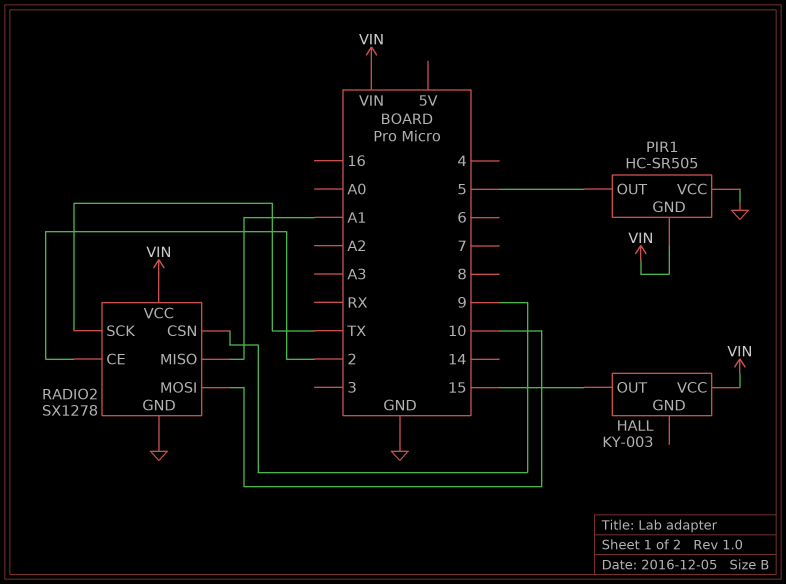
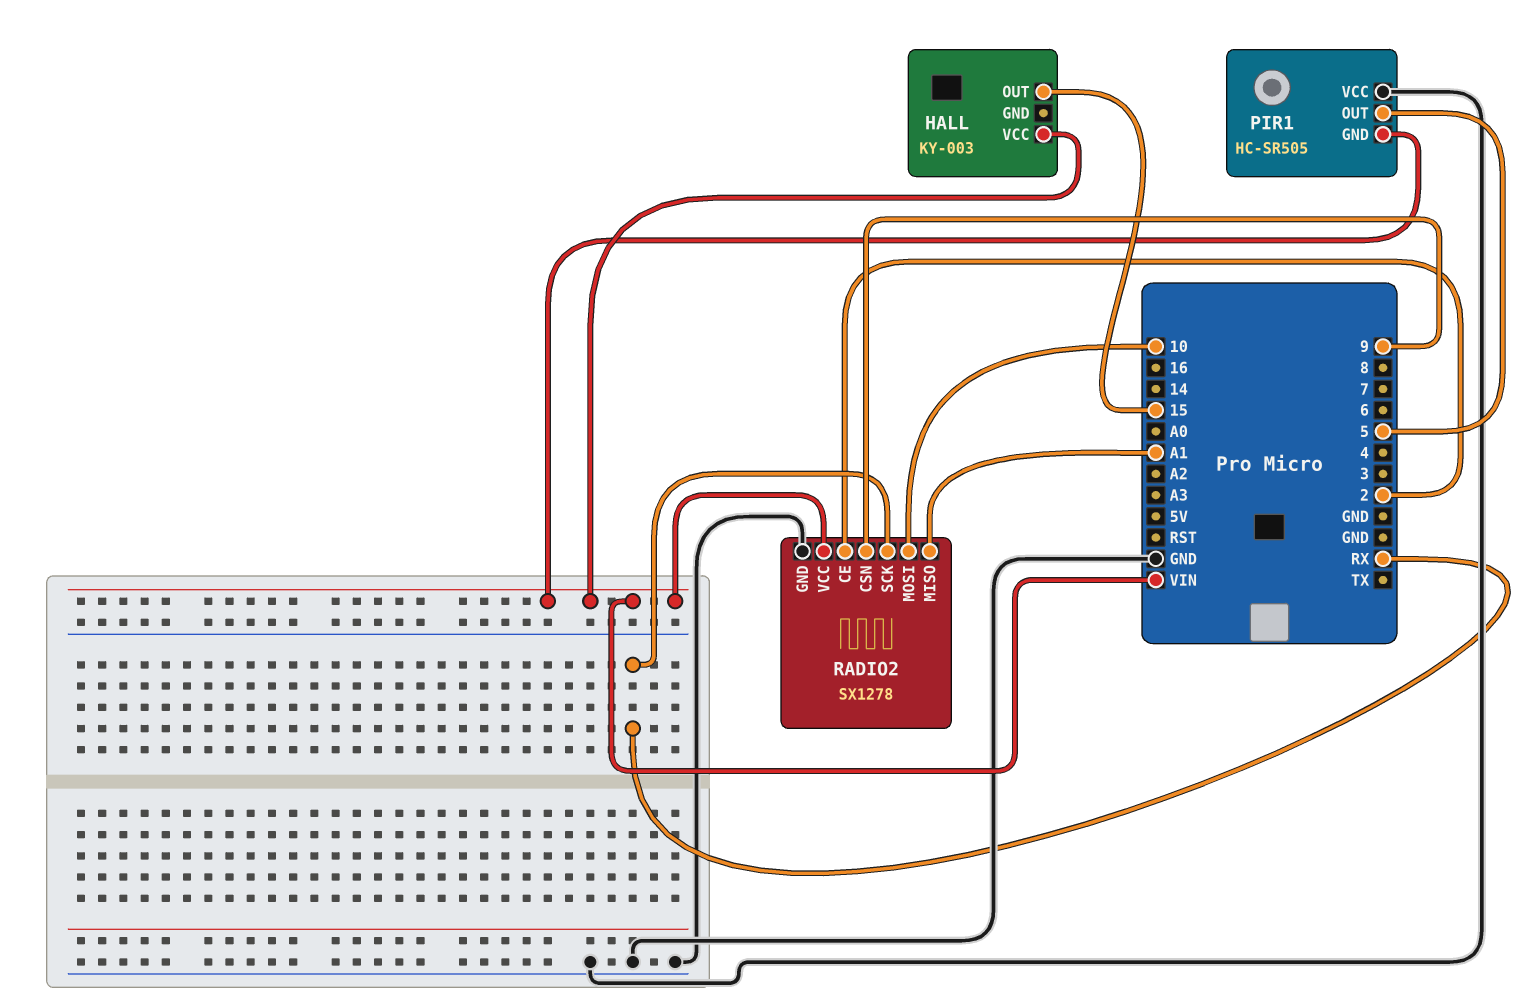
RADIO2 pin SCK: TX -> RX

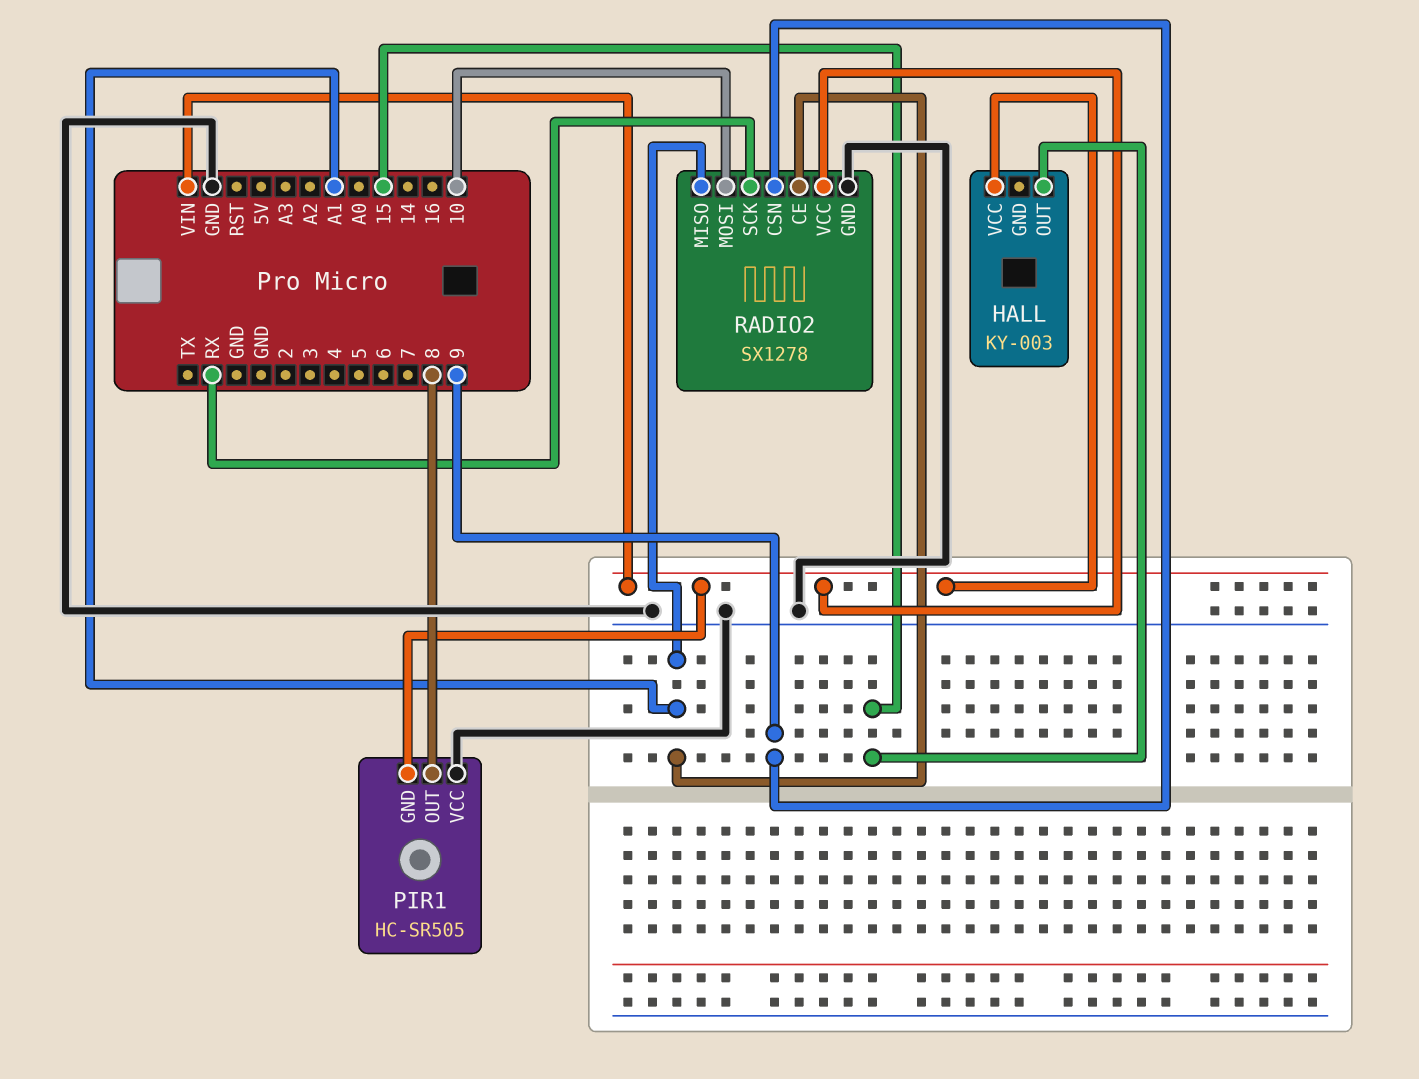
PIR1 pin OUT: 5 -> 8
RADIO2 pin CE: 2 -> A1

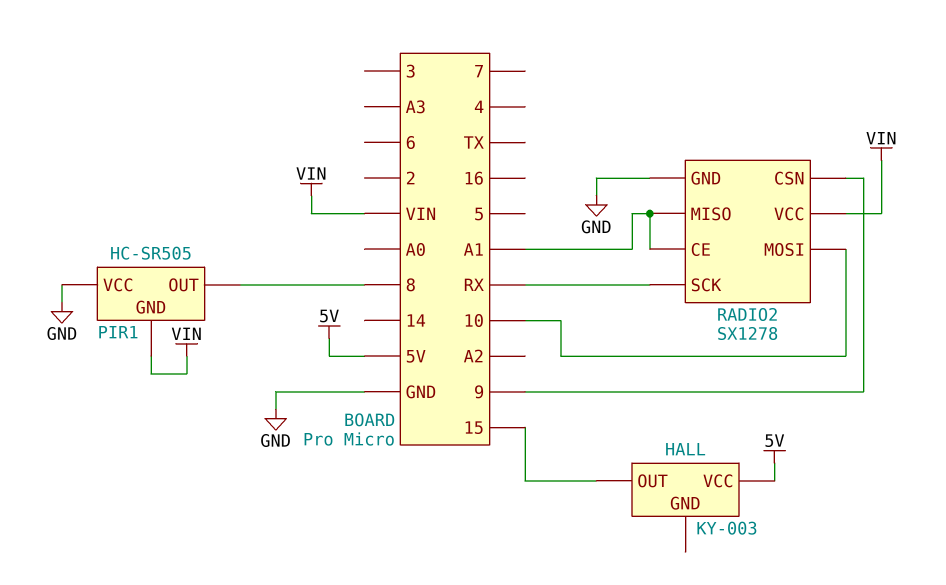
HALL pin VCC: VIN -> 5V

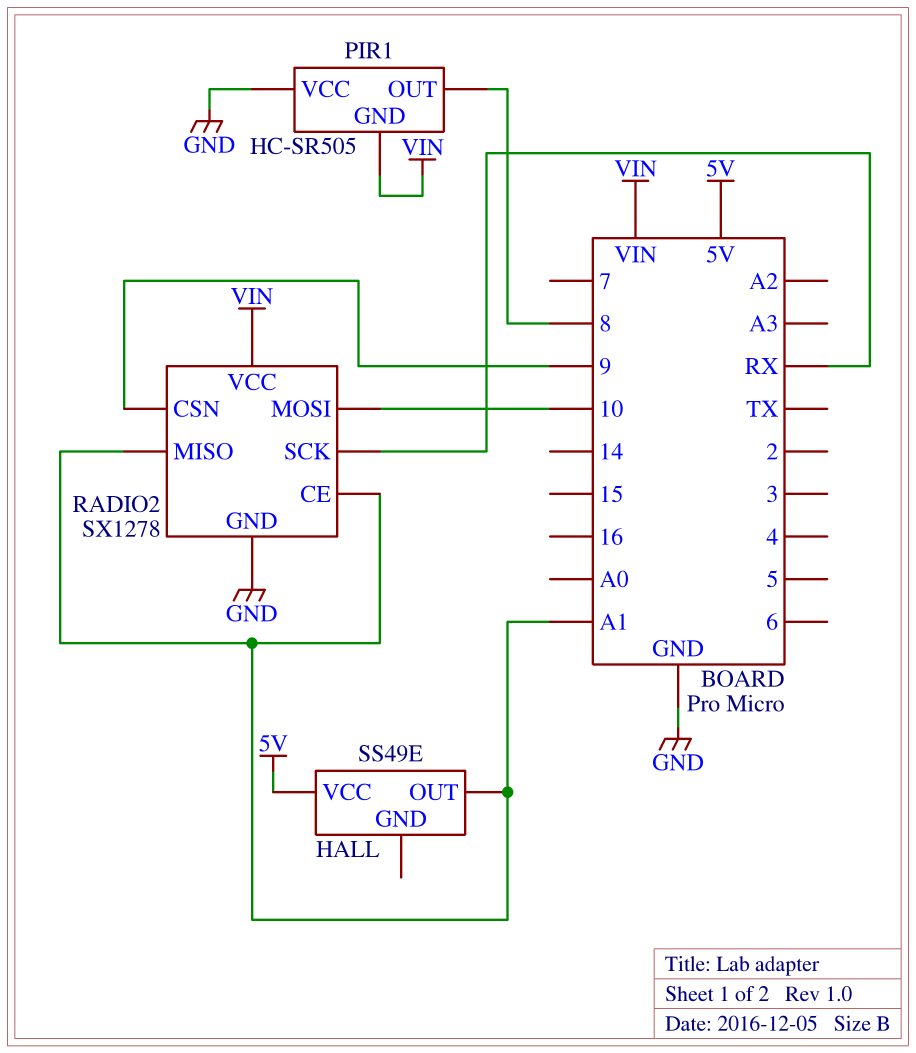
HALL: KY-003 -> SS49E
HALL pin OUT: 15 -> A1

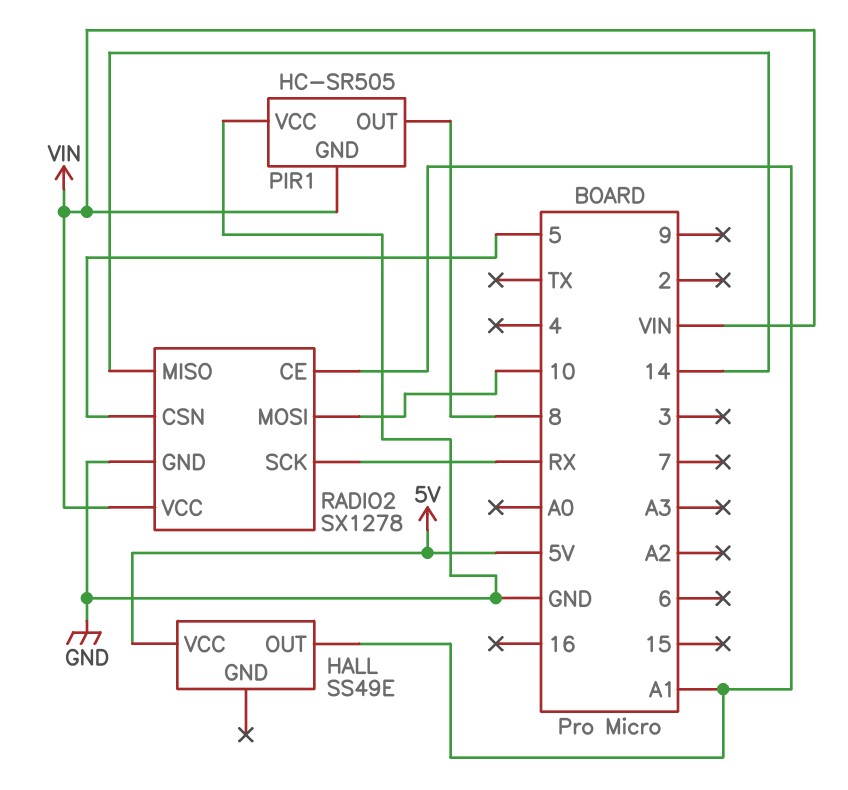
RADIO2 pin CSN: 9 -> 5
RADIO2 pin MISO: A1 -> 14

